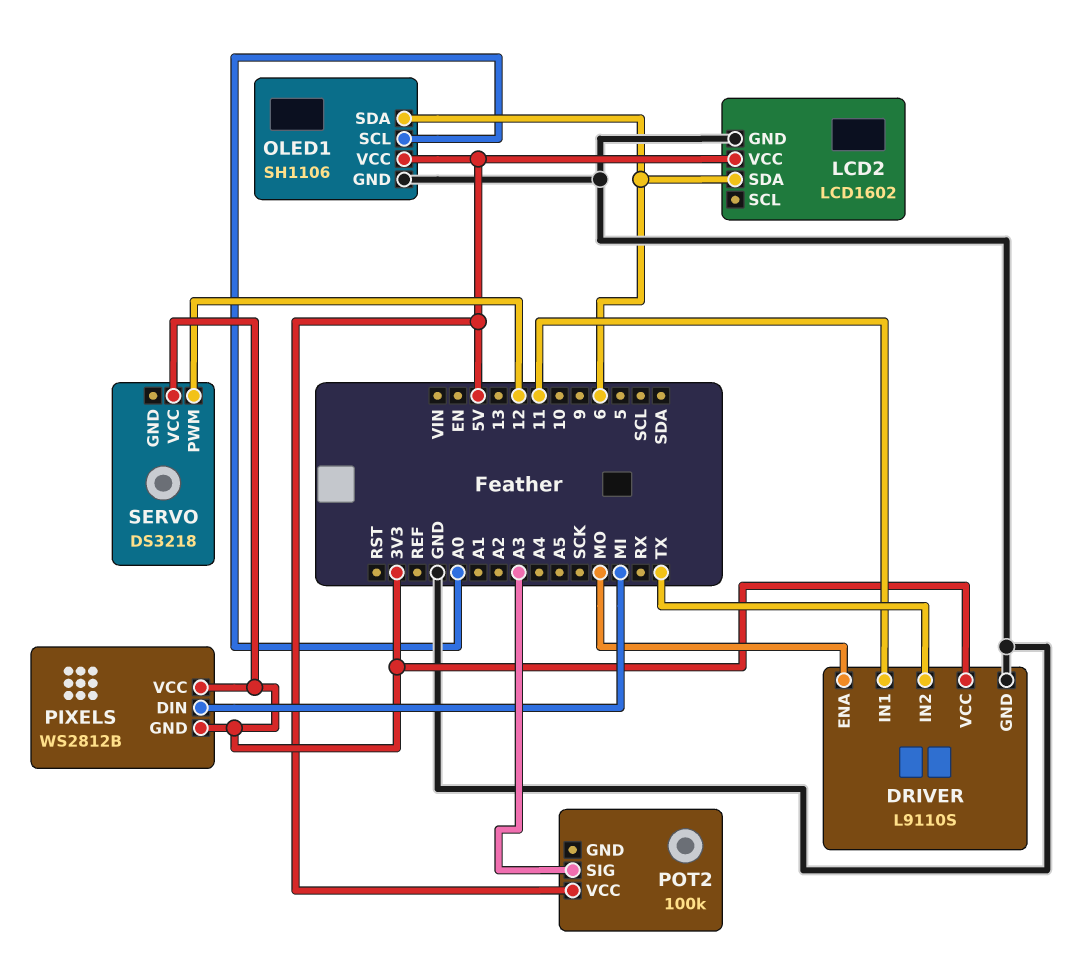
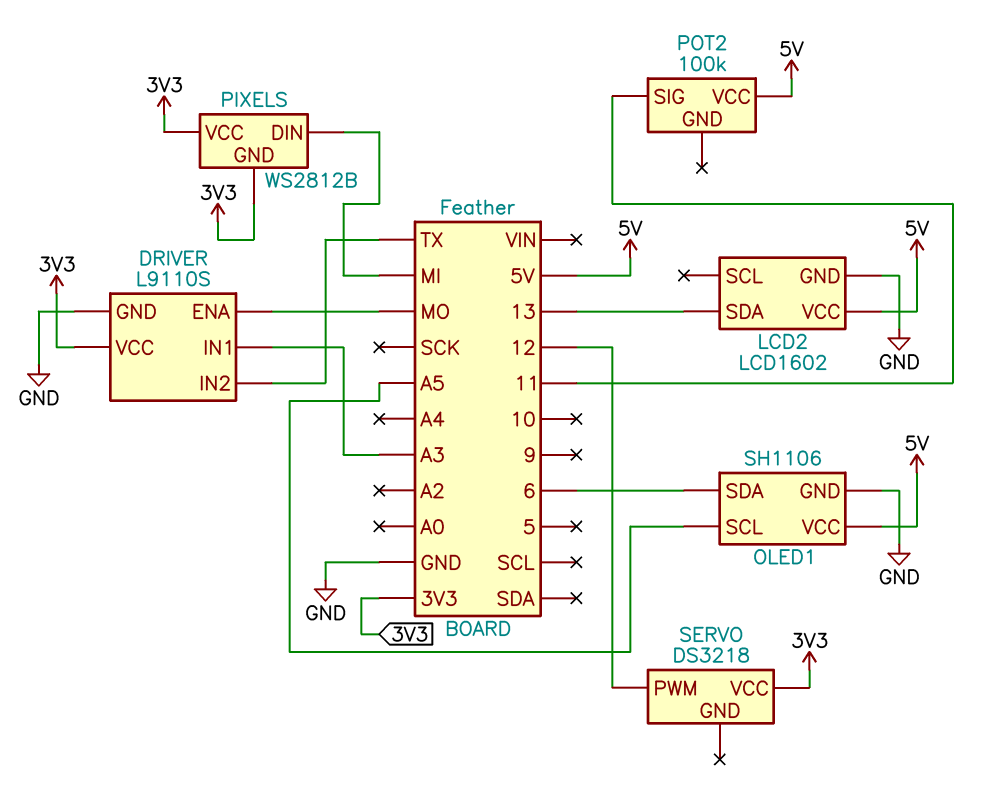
DRIVER pin IN1: 11 -> A3
LCD2 pin SDA: 6 -> 13
OLED1 pin SCL: A0 -> A5
POT2 pin SIG: A3 -> 11

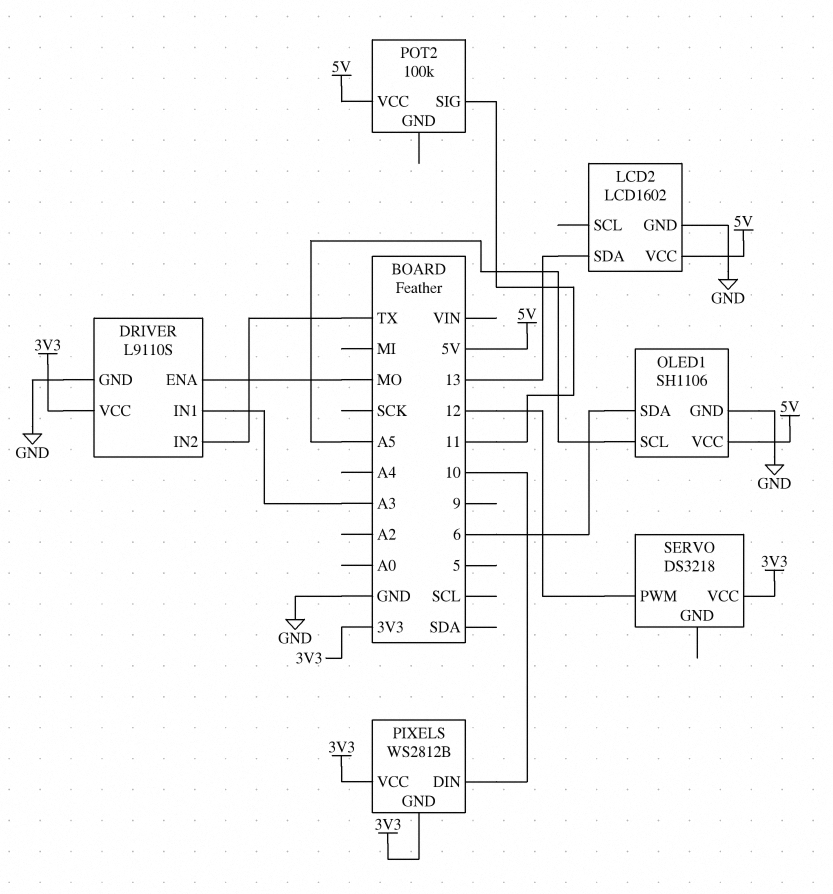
PIXELS pin DIN: MI -> 10

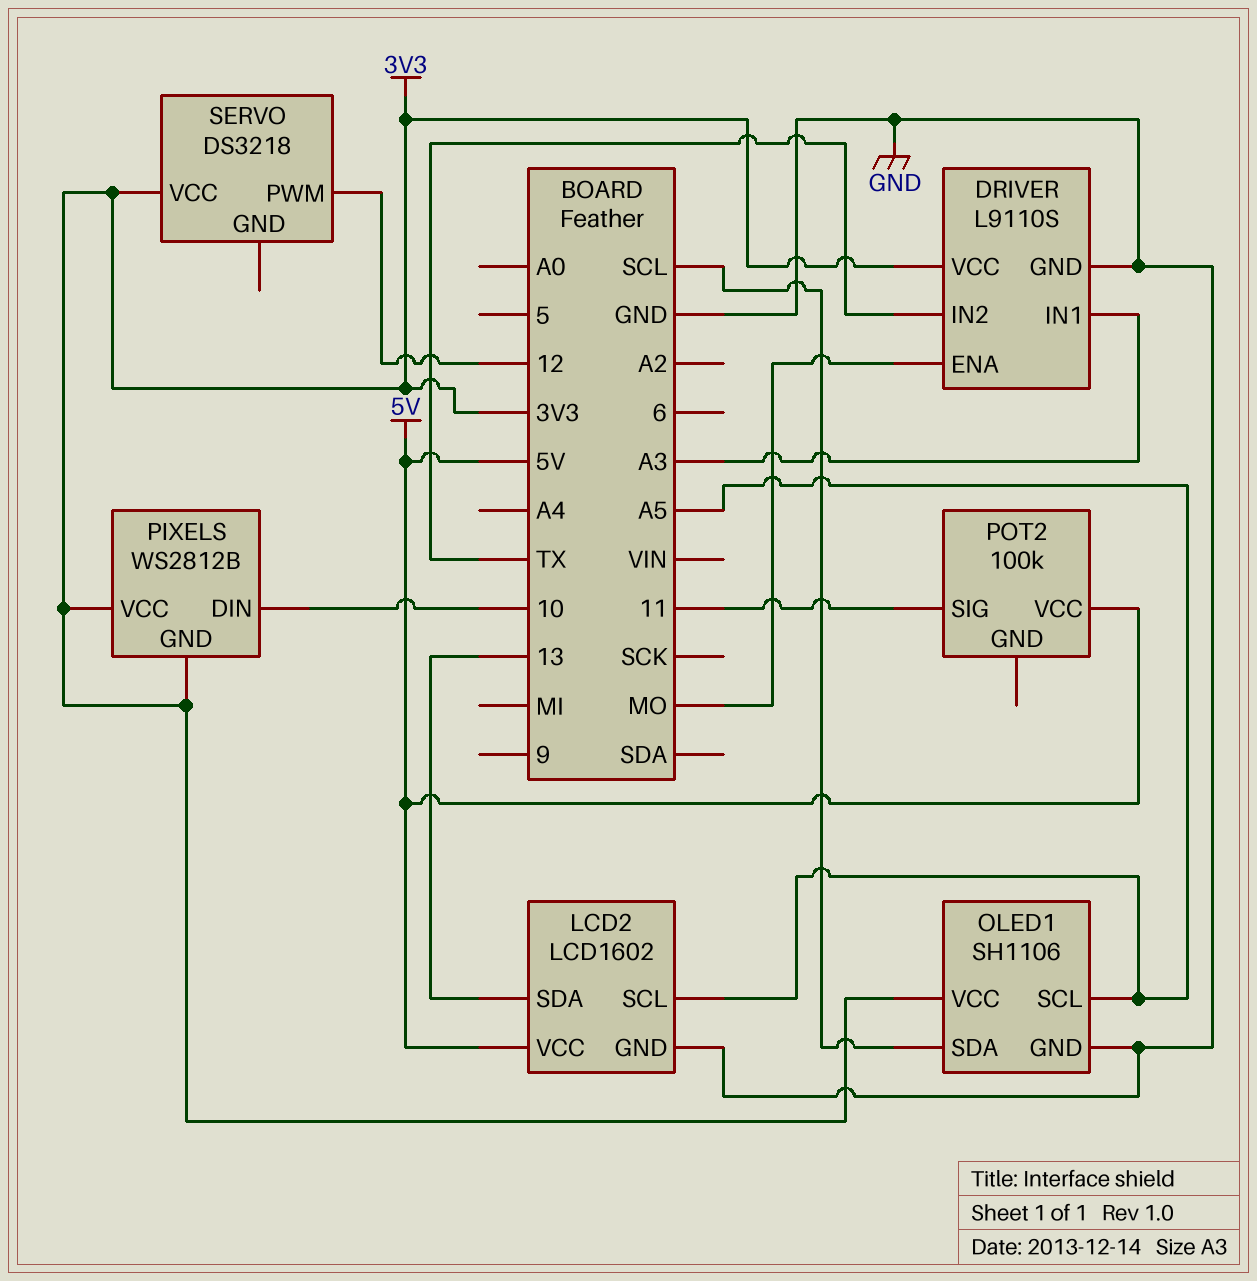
LCD2 pin SCL: none -> A5
OLED1 pin SDA: 6 -> SCL
OLED1 pin VCC: 5V -> 3V3

